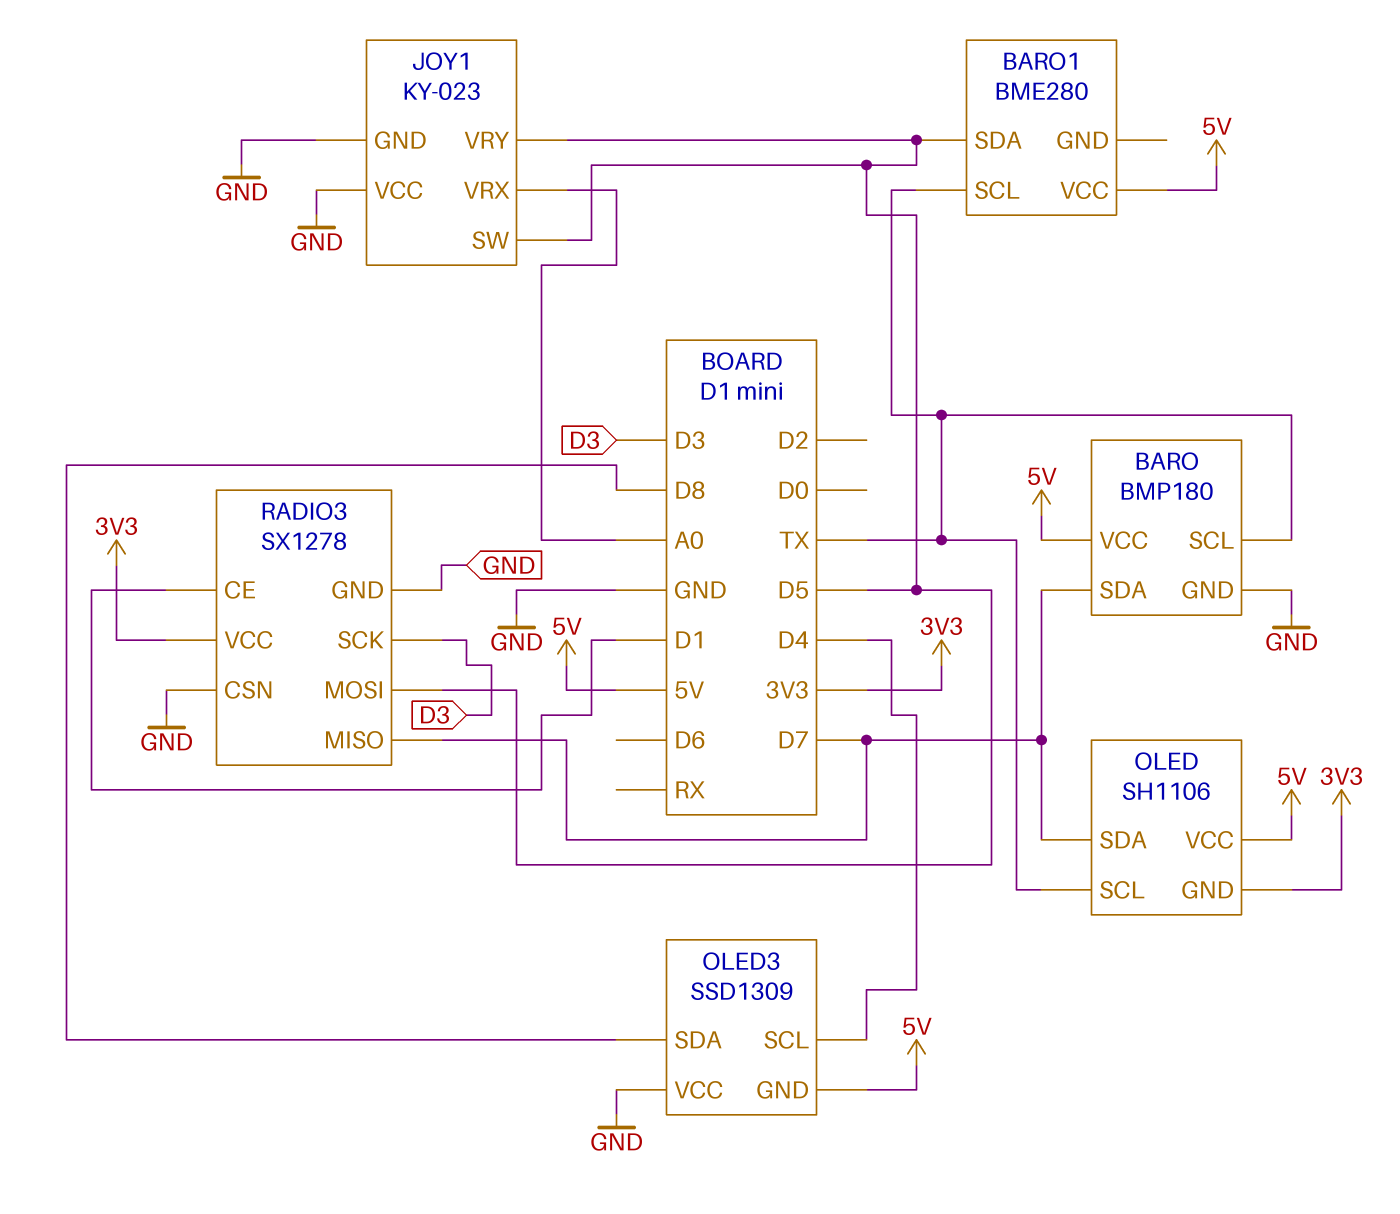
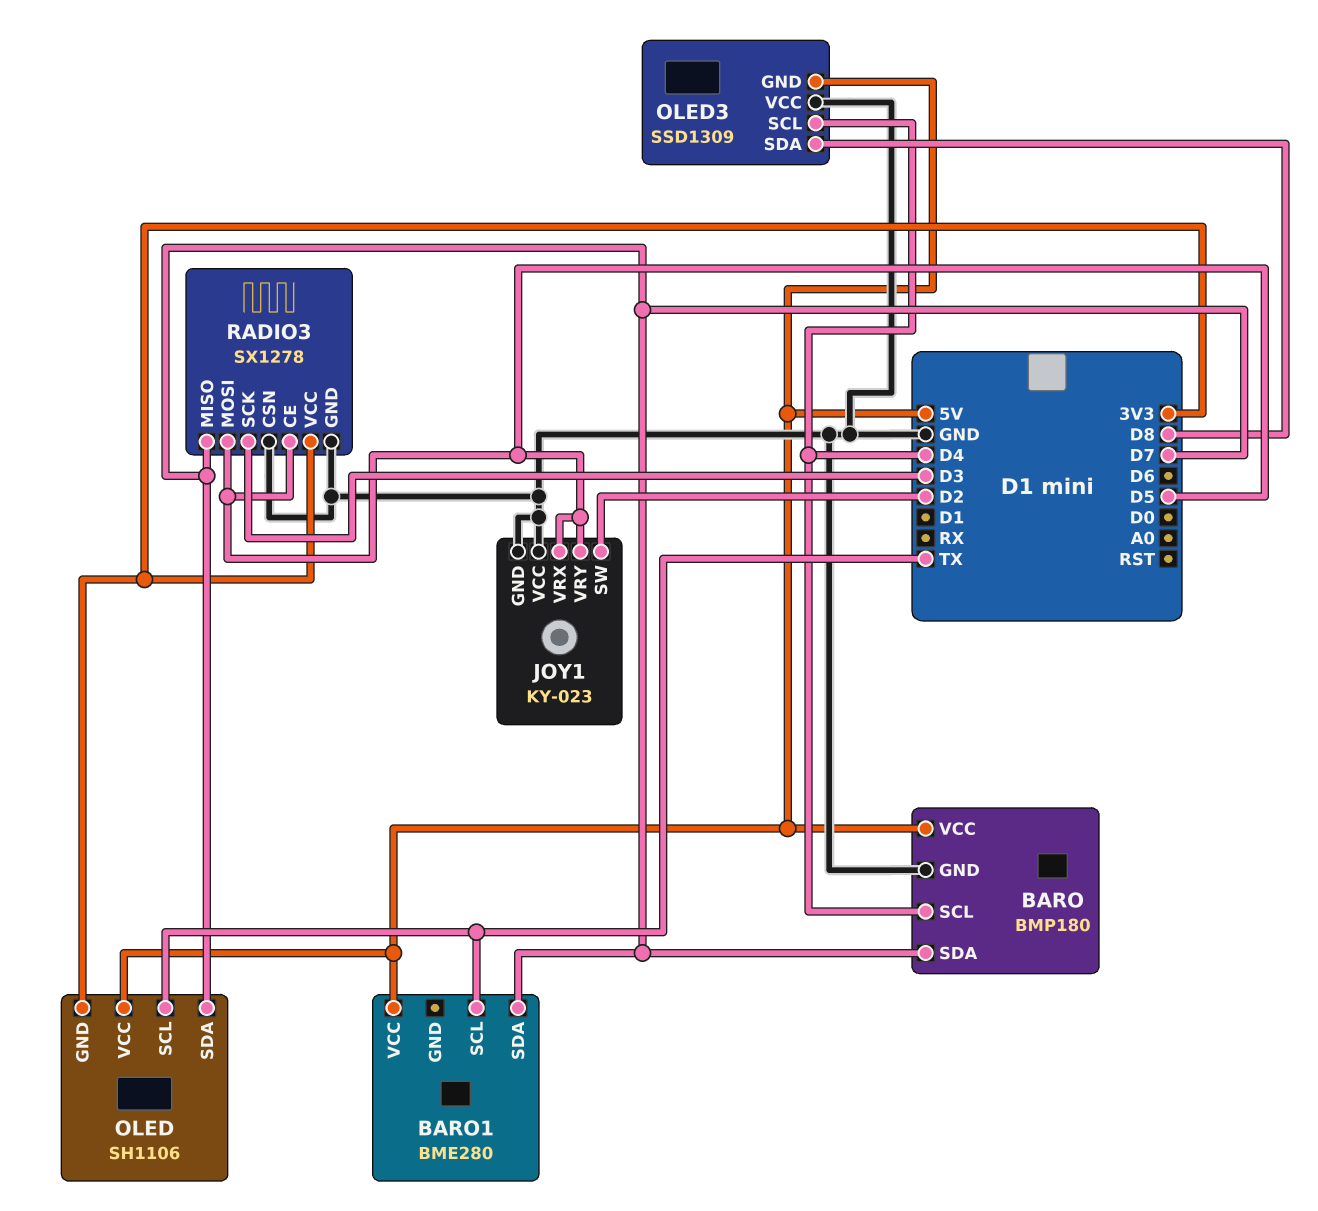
BARO pin SCL: TX -> D4
BARO1 pin SDA: D5 -> D7
JOY1 pin SW: D5 -> D2
JOY1 pin VRX: A0 -> D5
RADIO3 pin CE: D1 -> D5

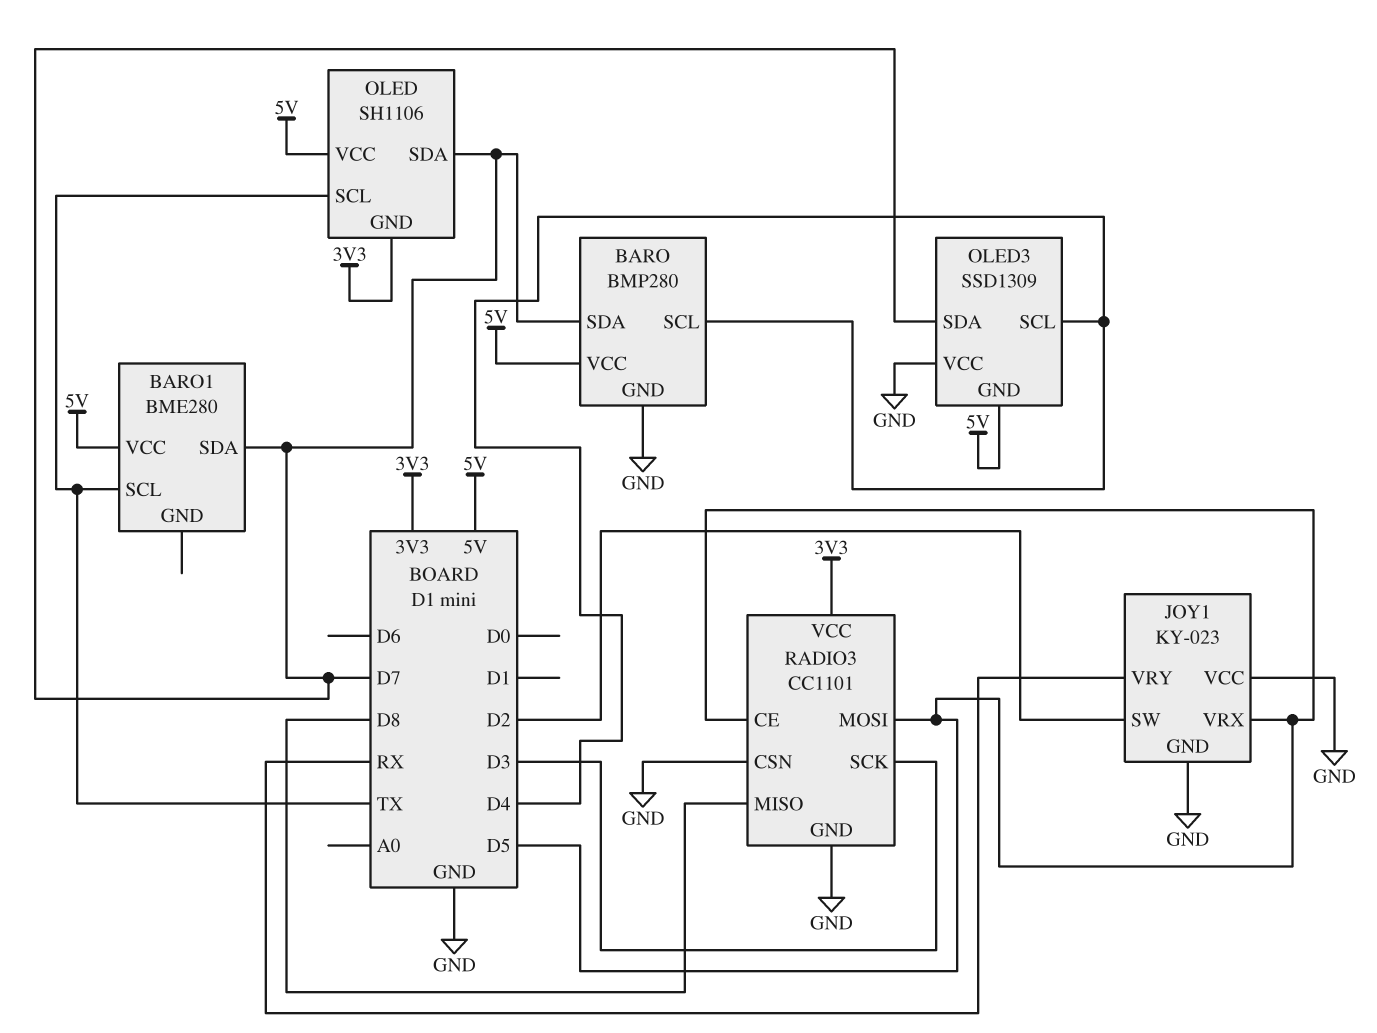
BARO: BMP180 -> BMP280
JOY1 pin VRY: D5 -> RX
OLED3 pin SDA: D8 -> D7
RADIO3: SX1278 -> CC1101
RADIO3 pin MISO: D7 -> D8

